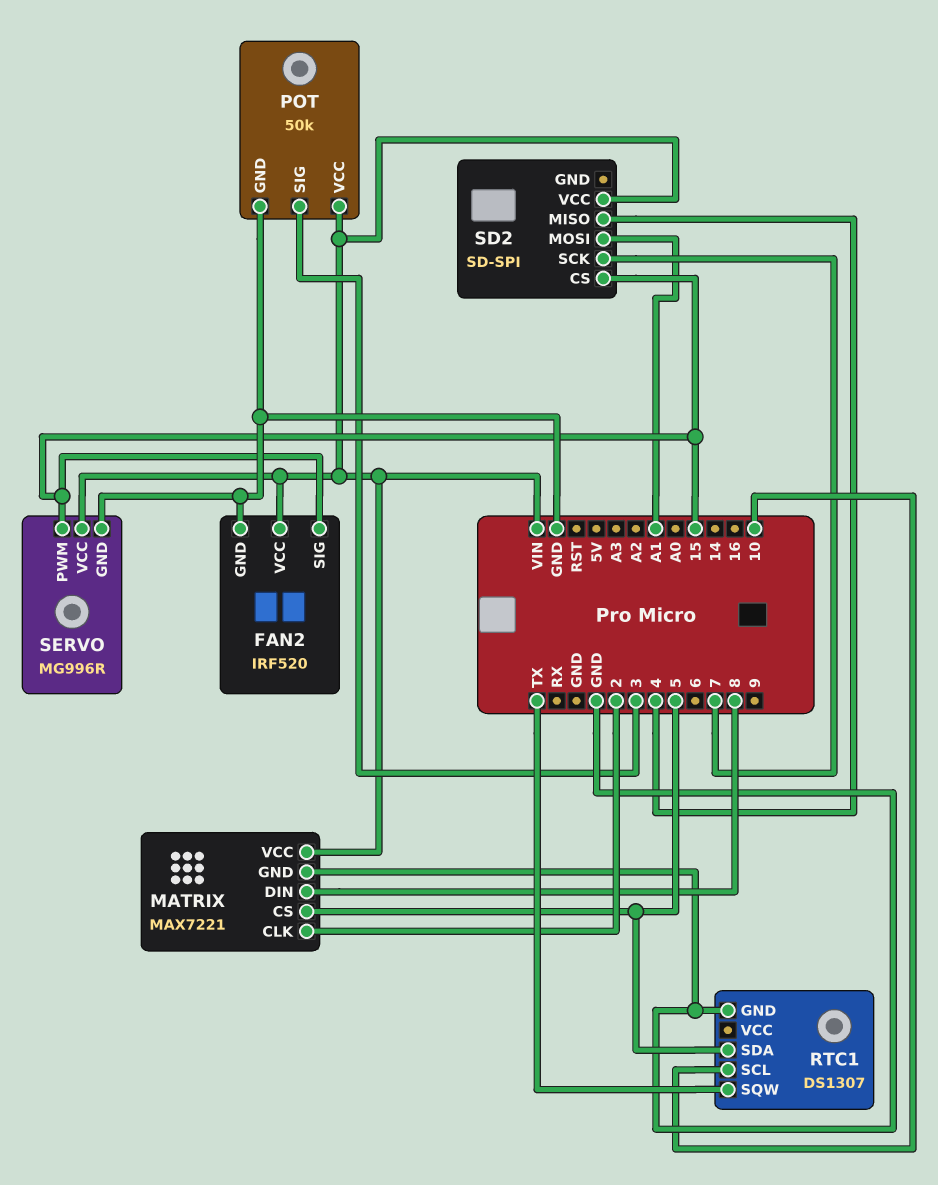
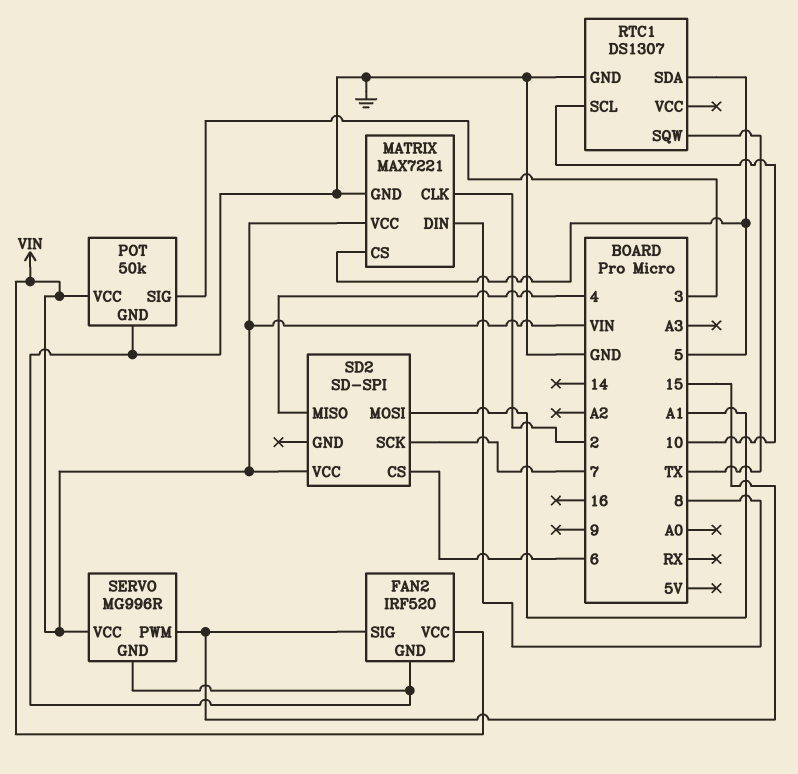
SD2 pin CS: 15 -> 6

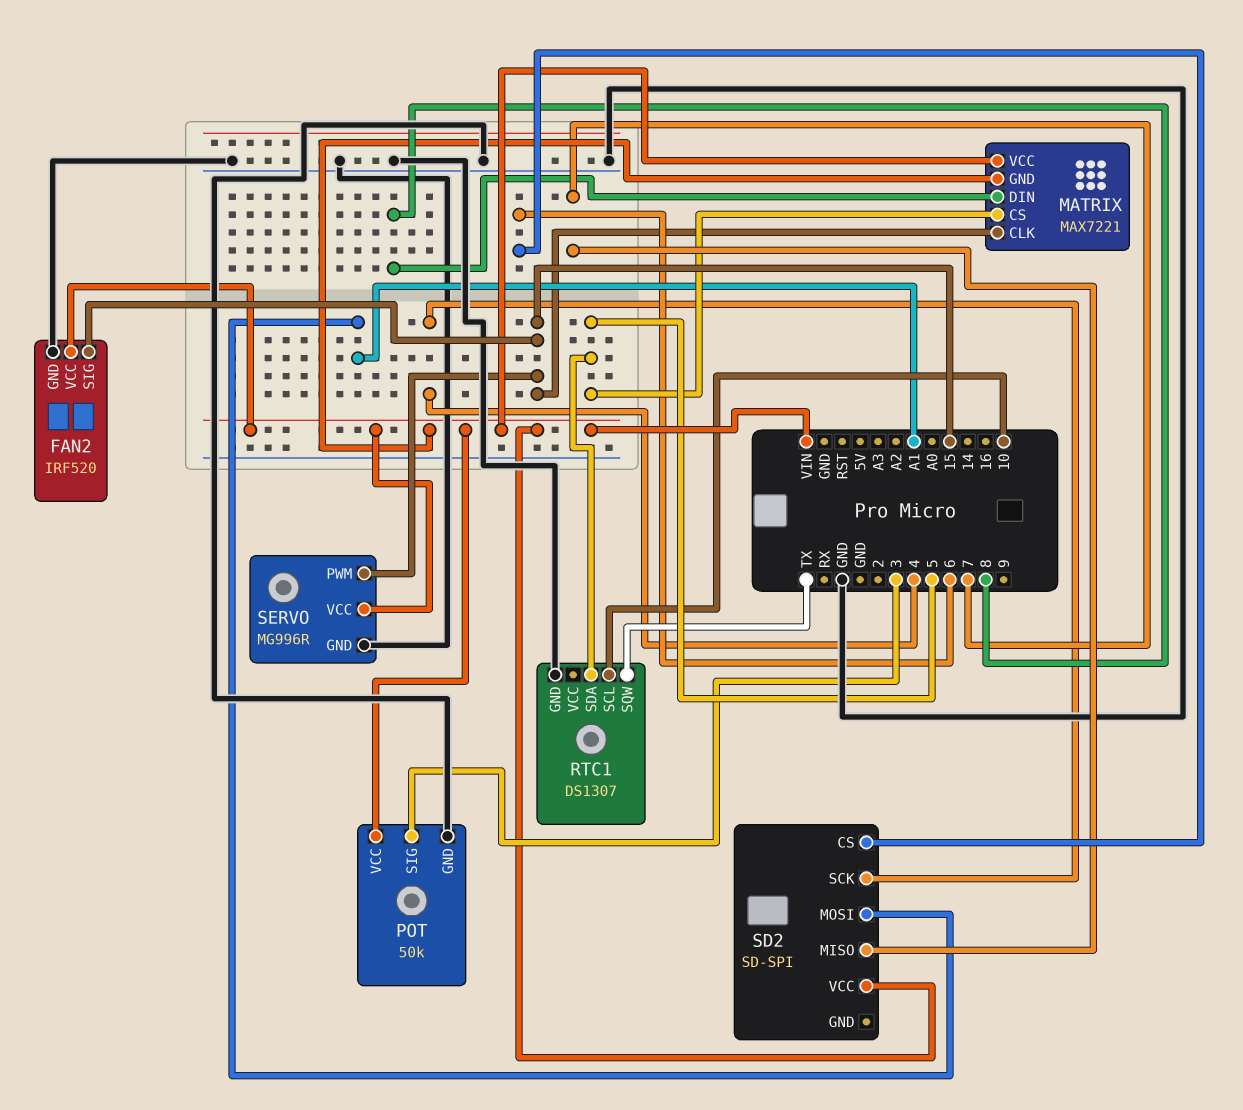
MATRIX pin CLK: 2 -> 15
MATRIX pin GND: GND -> VIN
SD2 pin MISO: 4 -> 7
SD2 pin SCK: 7 -> 4

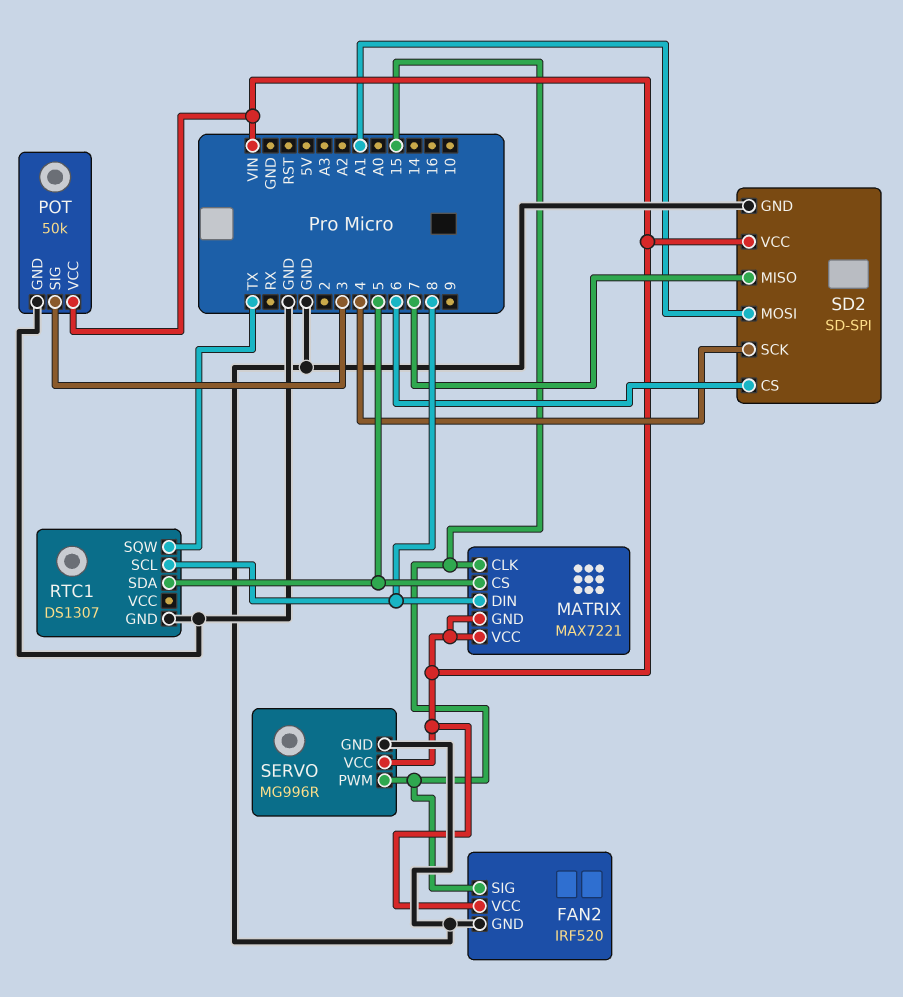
RTC1 pin SCL: 10 -> 8
SD2 pin GND: none -> GND

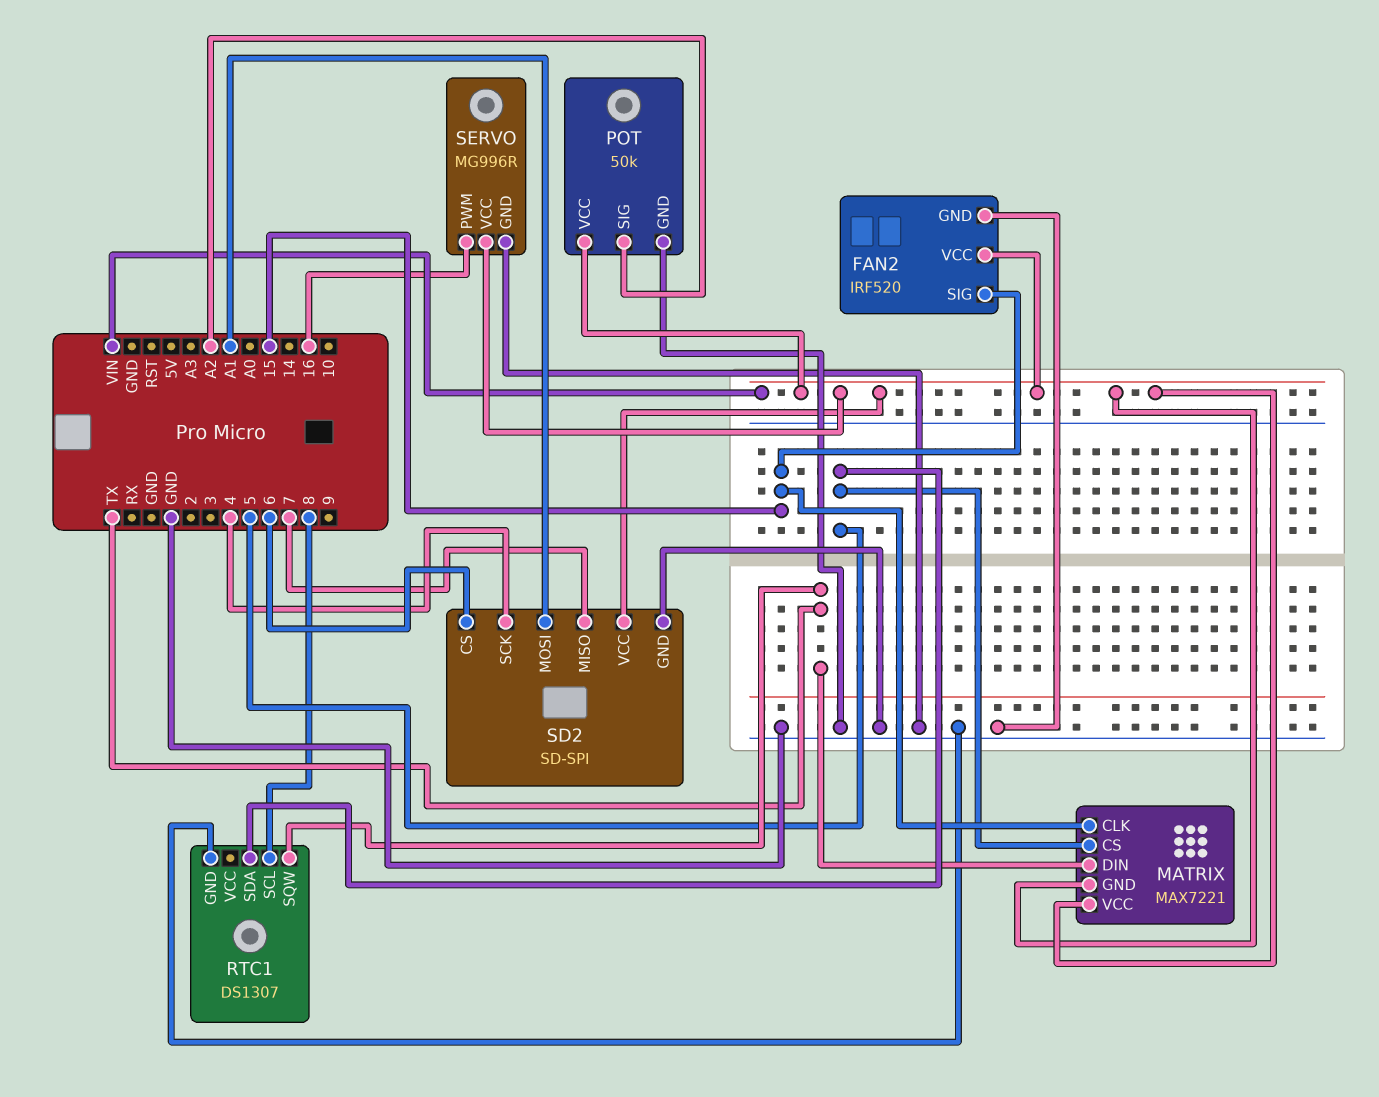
MATRIX pin DIN: 8 -> TX
POT pin SIG: 3 -> A2
SERVO pin PWM: 15 -> 16

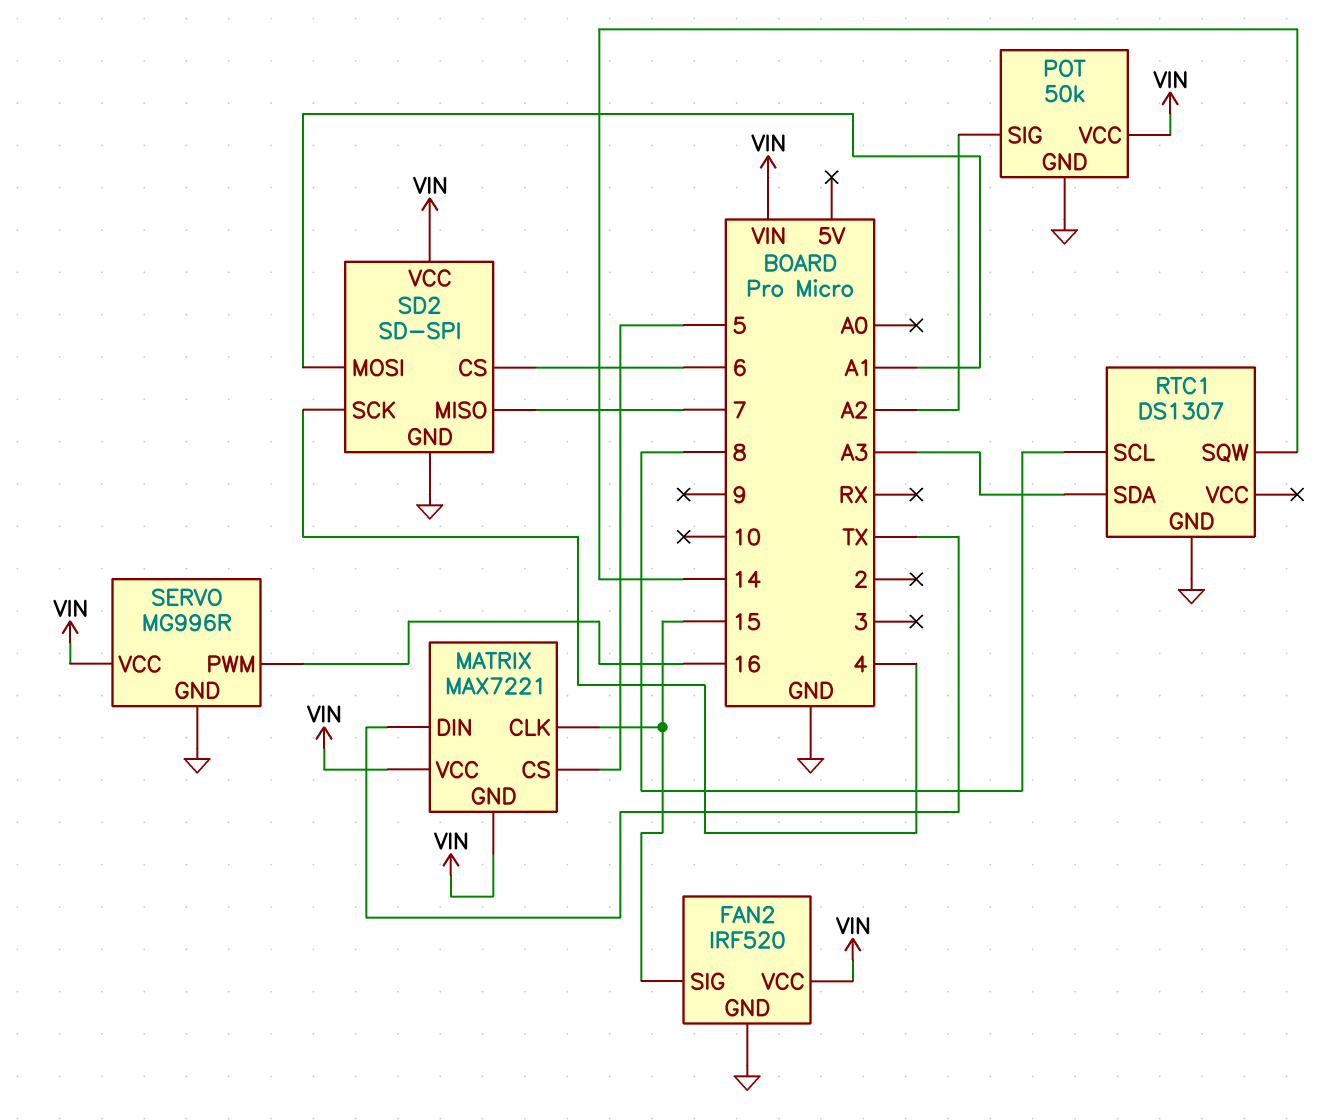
RTC1 pin SDA: 5 -> A3
RTC1 pin SQW: TX -> 14

